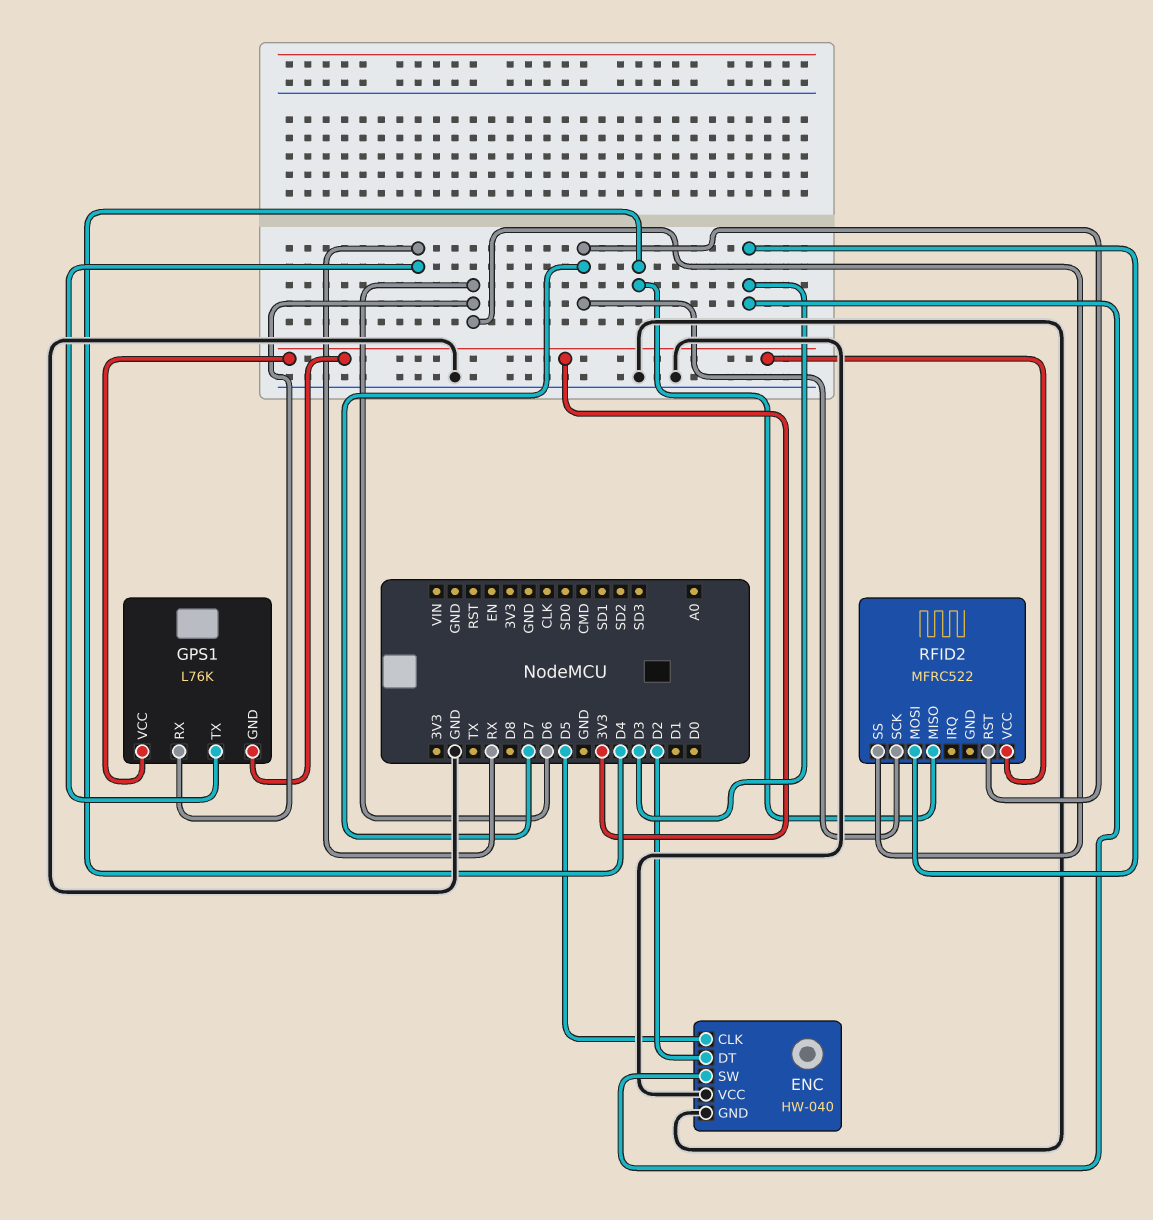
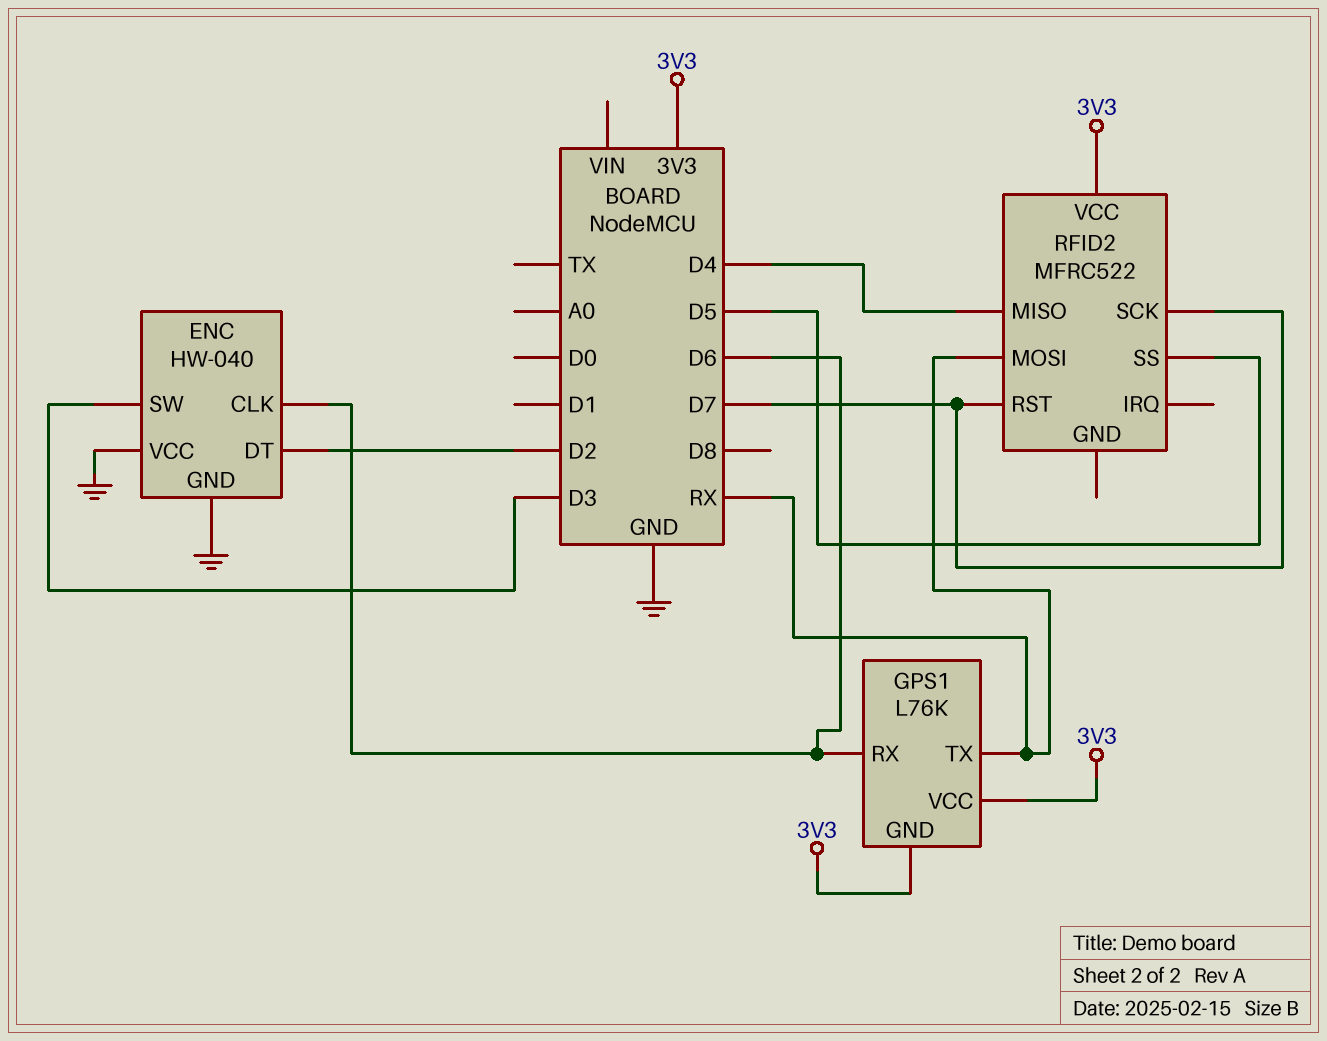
ENC pin CLK: D5 -> D6
RFID2 pin MOSI: D3 -> RX
RFID2 pin SS: D6 -> D5

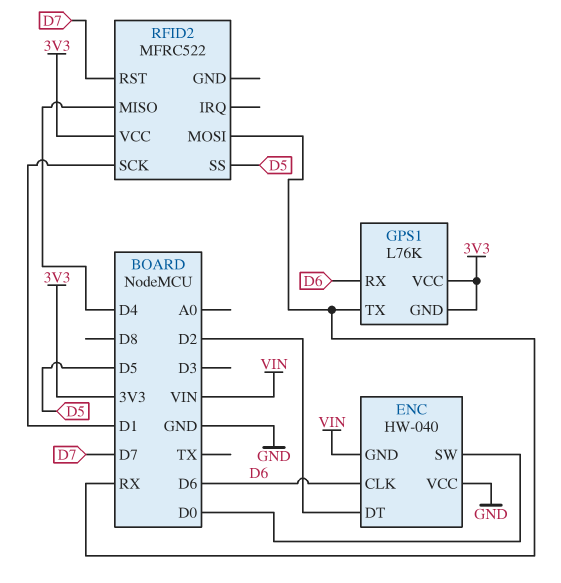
ENC pin GND: GND -> VIN
ENC pin SW: D3 -> D0
RFID2 pin SCK: D7 -> D1

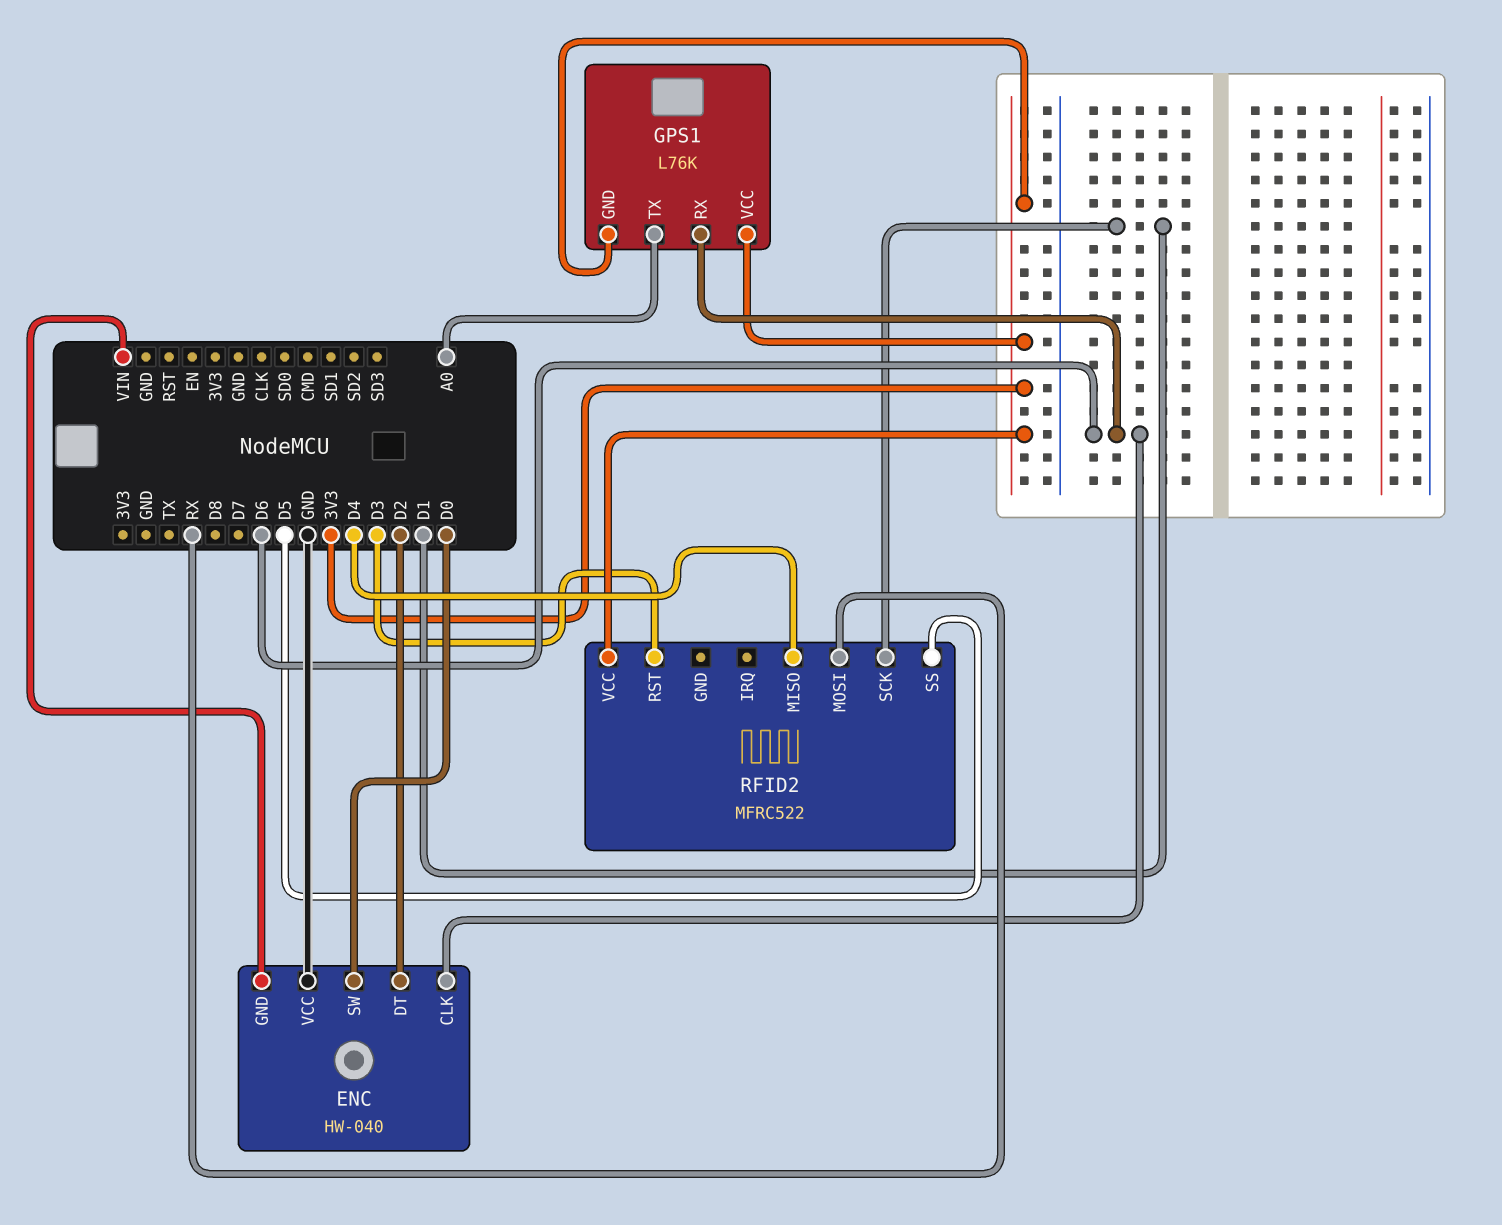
GPS1 pin TX: RX -> A0
RFID2 pin RST: D7 -> D3

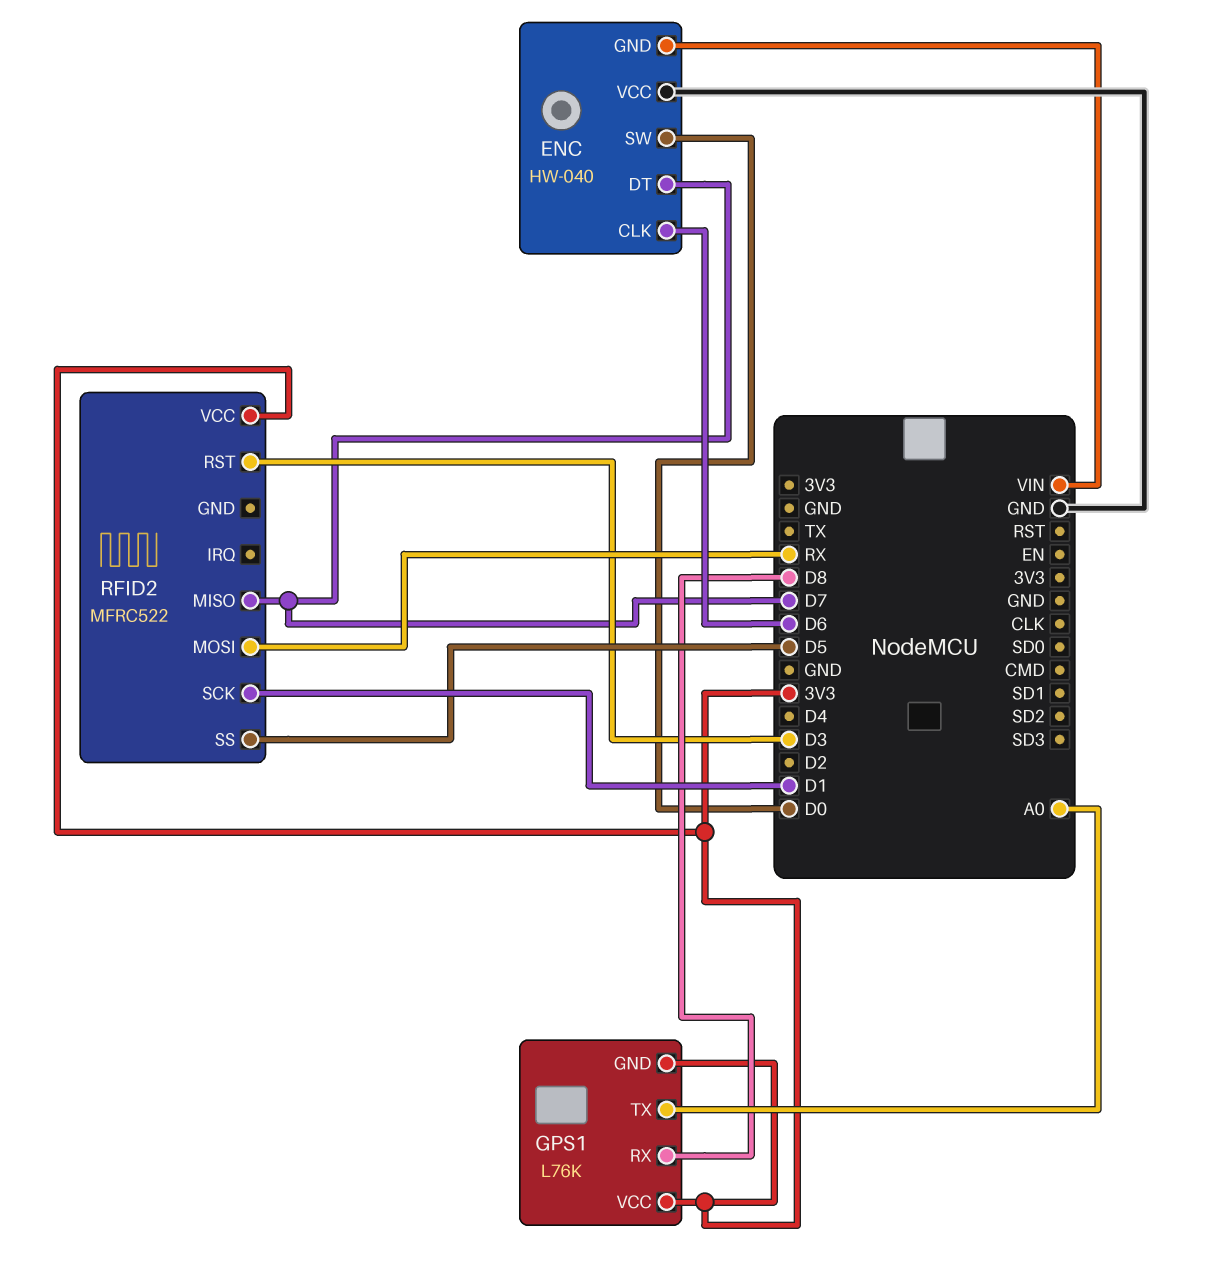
ENC pin DT: D2 -> D7
GPS1 pin RX: D6 -> D8
RFID2 pin MISO: D4 -> D7

